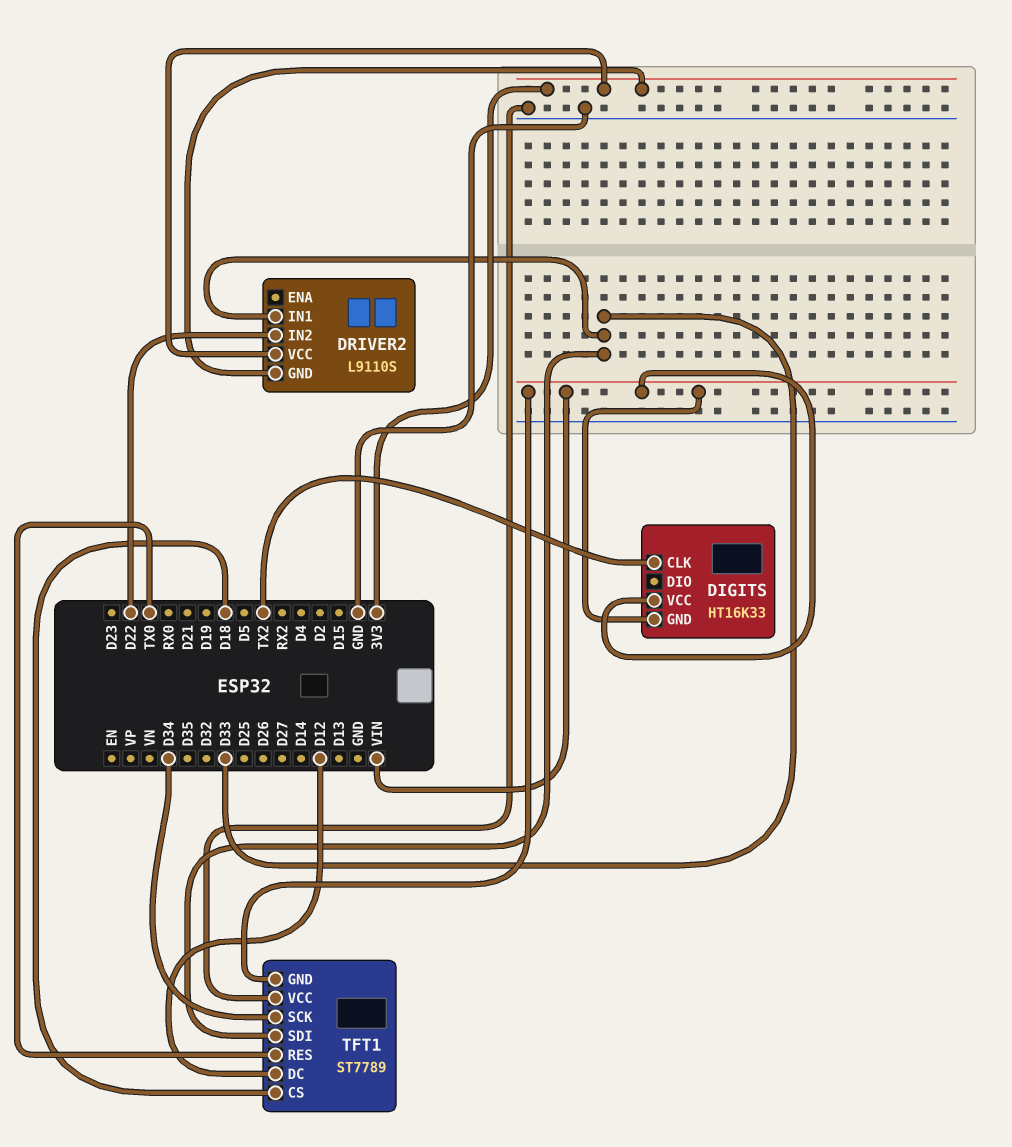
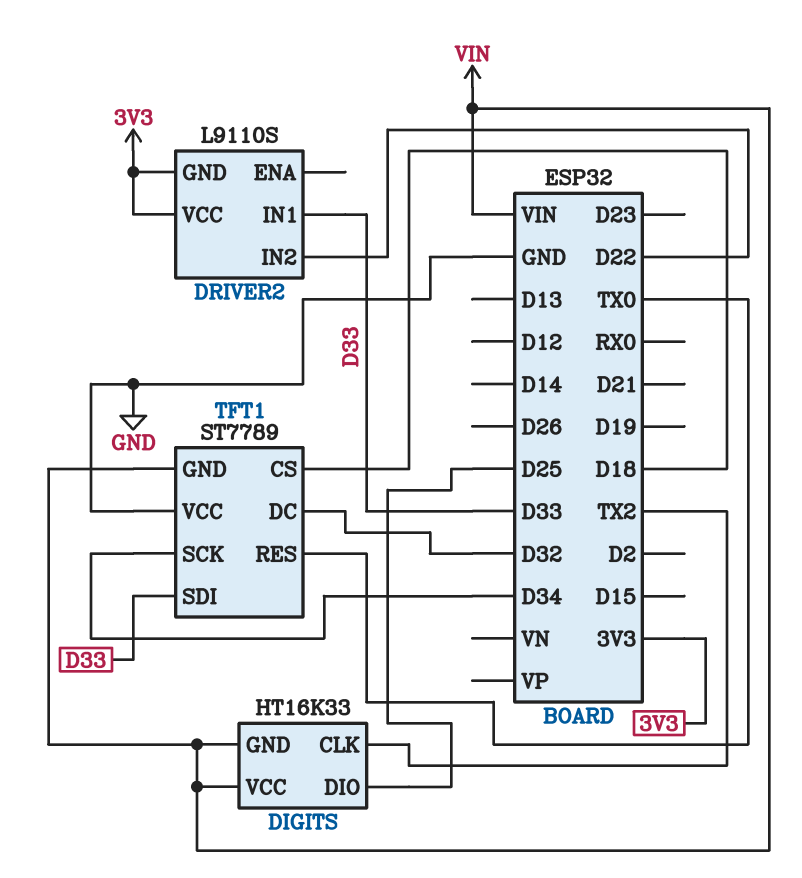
DIGITS pin DIO: none -> D25
TFT1 pin DC: D12 -> D32

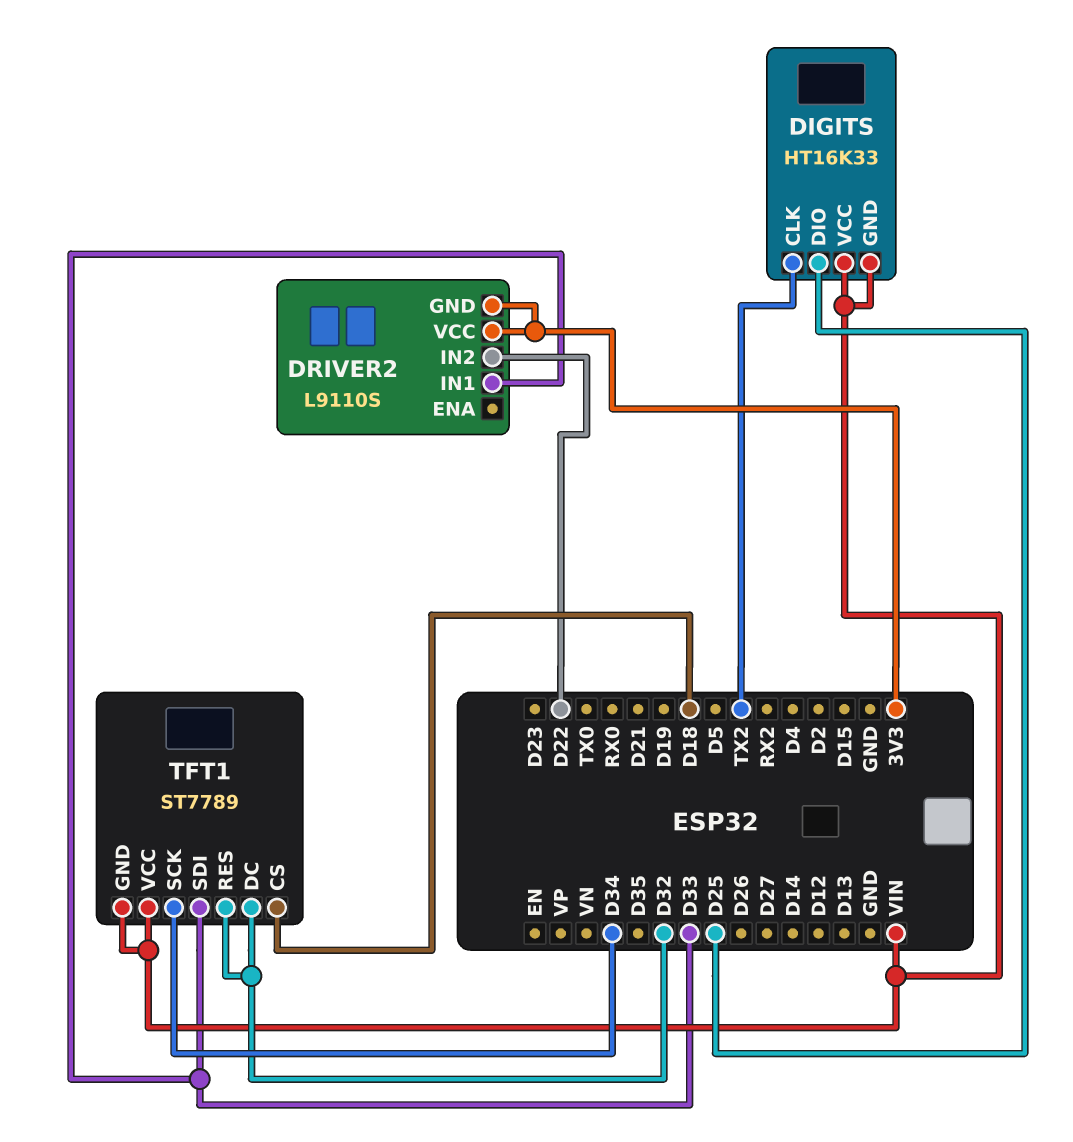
TFT1 pin RES: TX0 -> D32
TFT1 pin VCC: GND -> VIN

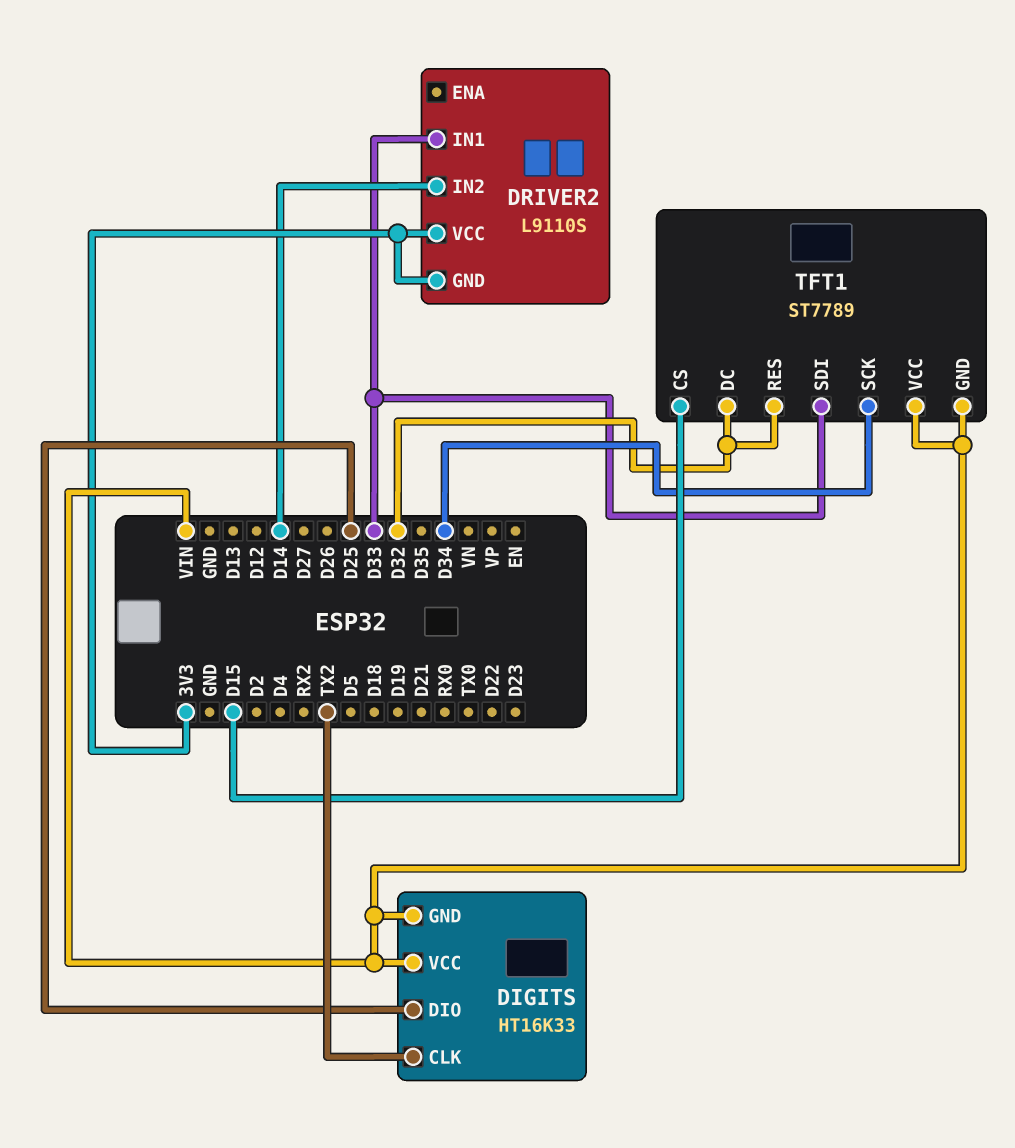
DRIVER2 pin IN2: D22 -> D14
TFT1 pin CS: D18 -> D15

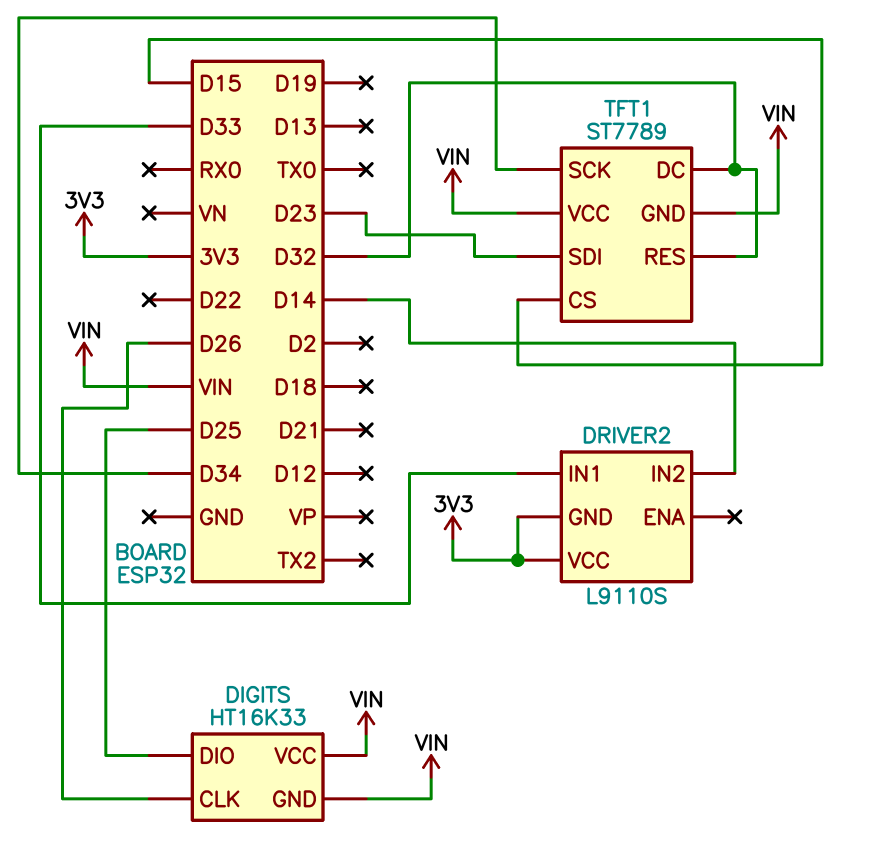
DIGITS pin CLK: TX2 -> D26
TFT1 pin SDI: D33 -> D23

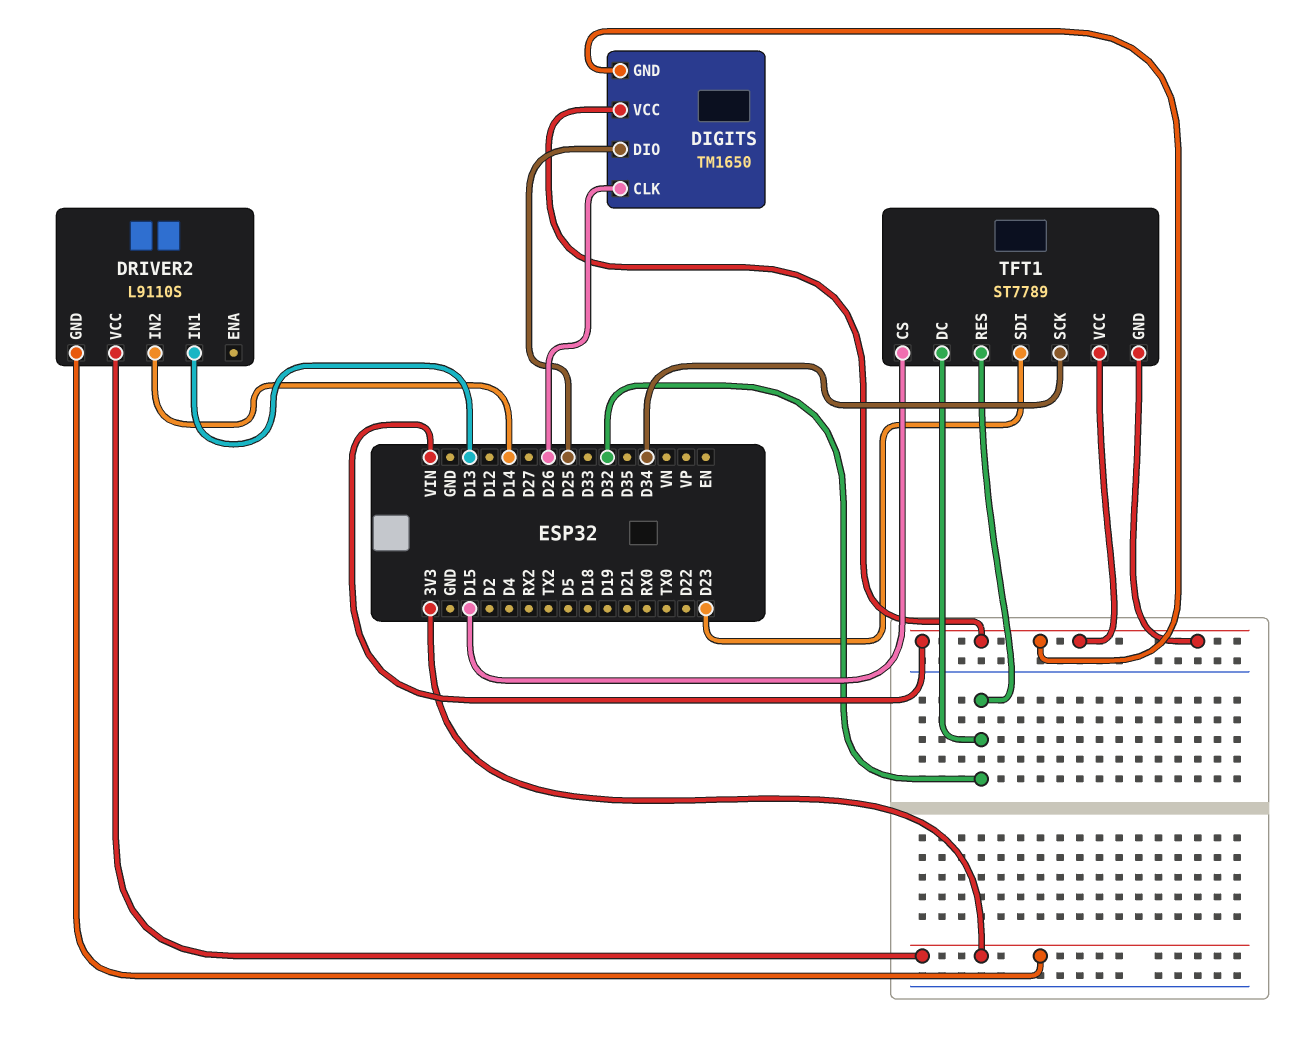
DIGITS: HT16K33 -> TM1650
DRIVER2 pin IN1: D33 -> D13

